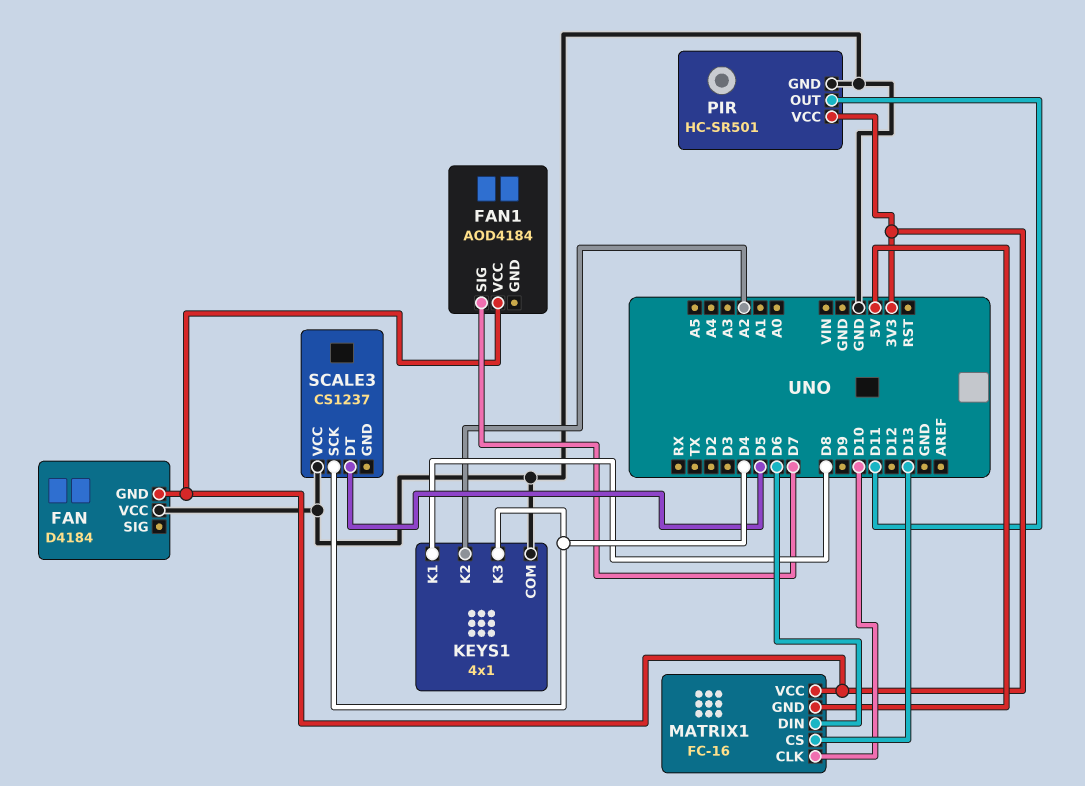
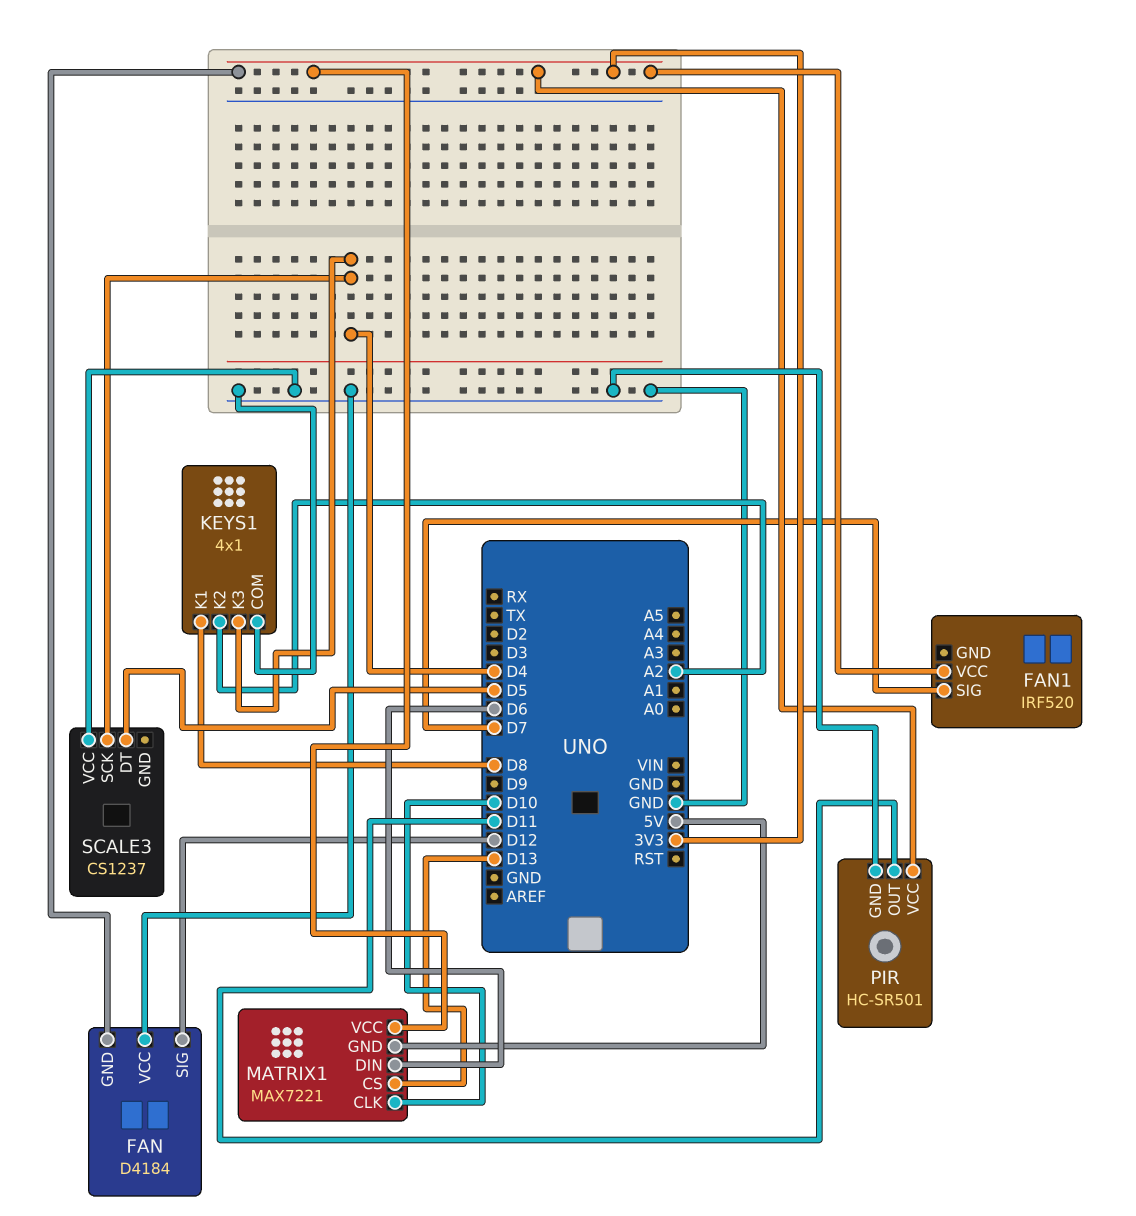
FAN pin SIG: none -> D12
FAN1: AOD4184 -> IRF520
MATRIX1: FC-16 -> MAX7221

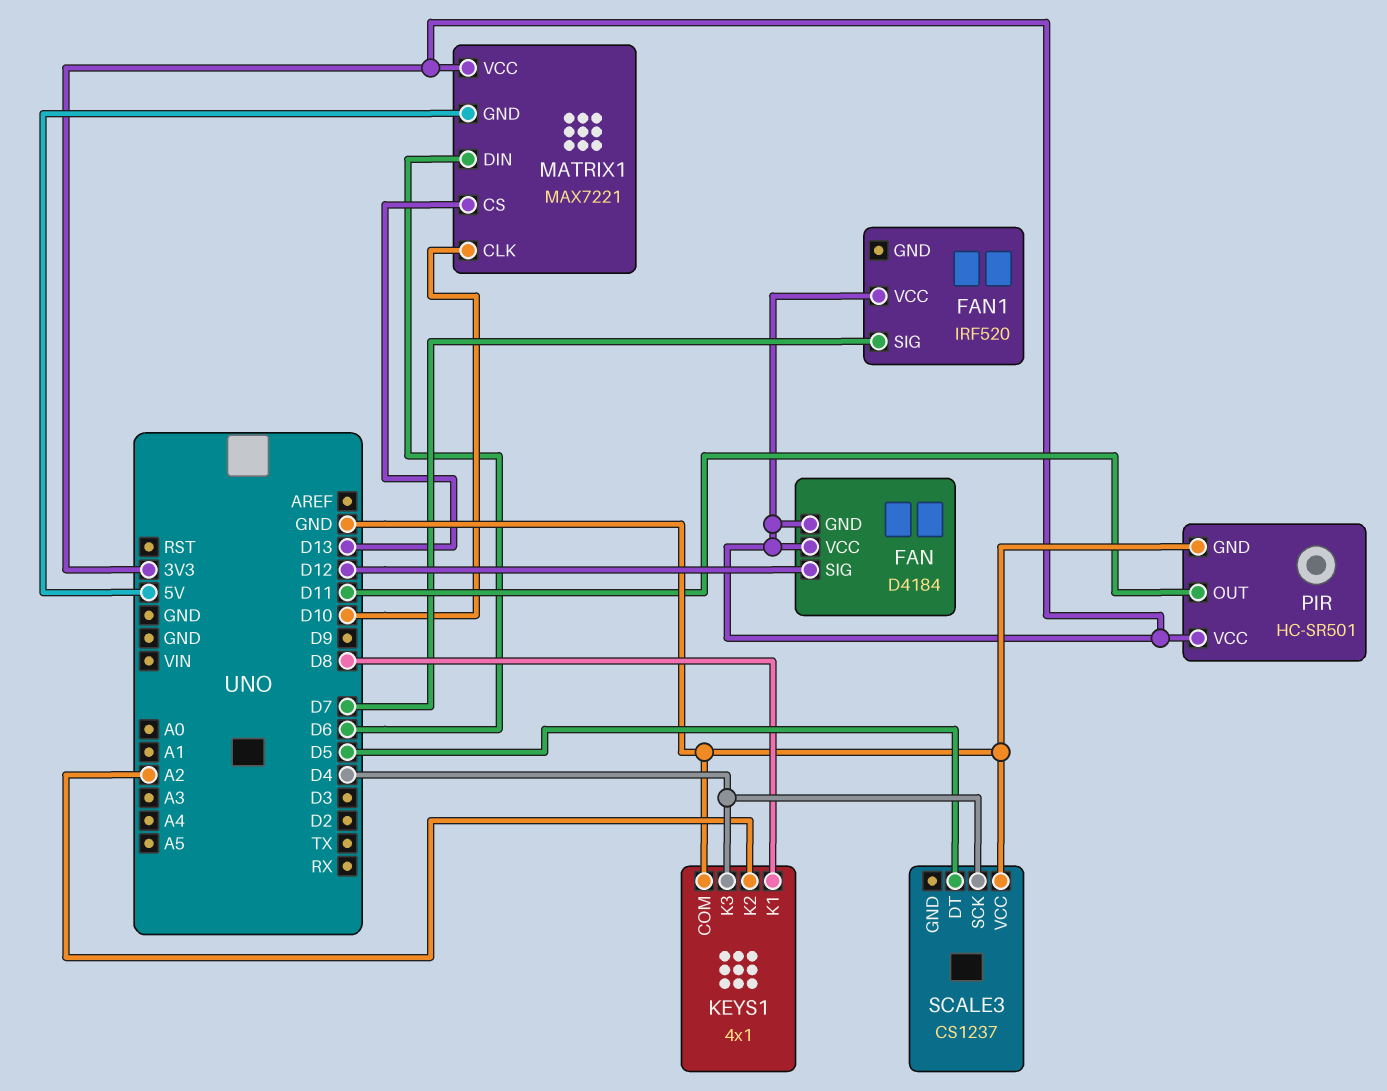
FAN pin VCC: GND -> 3V3

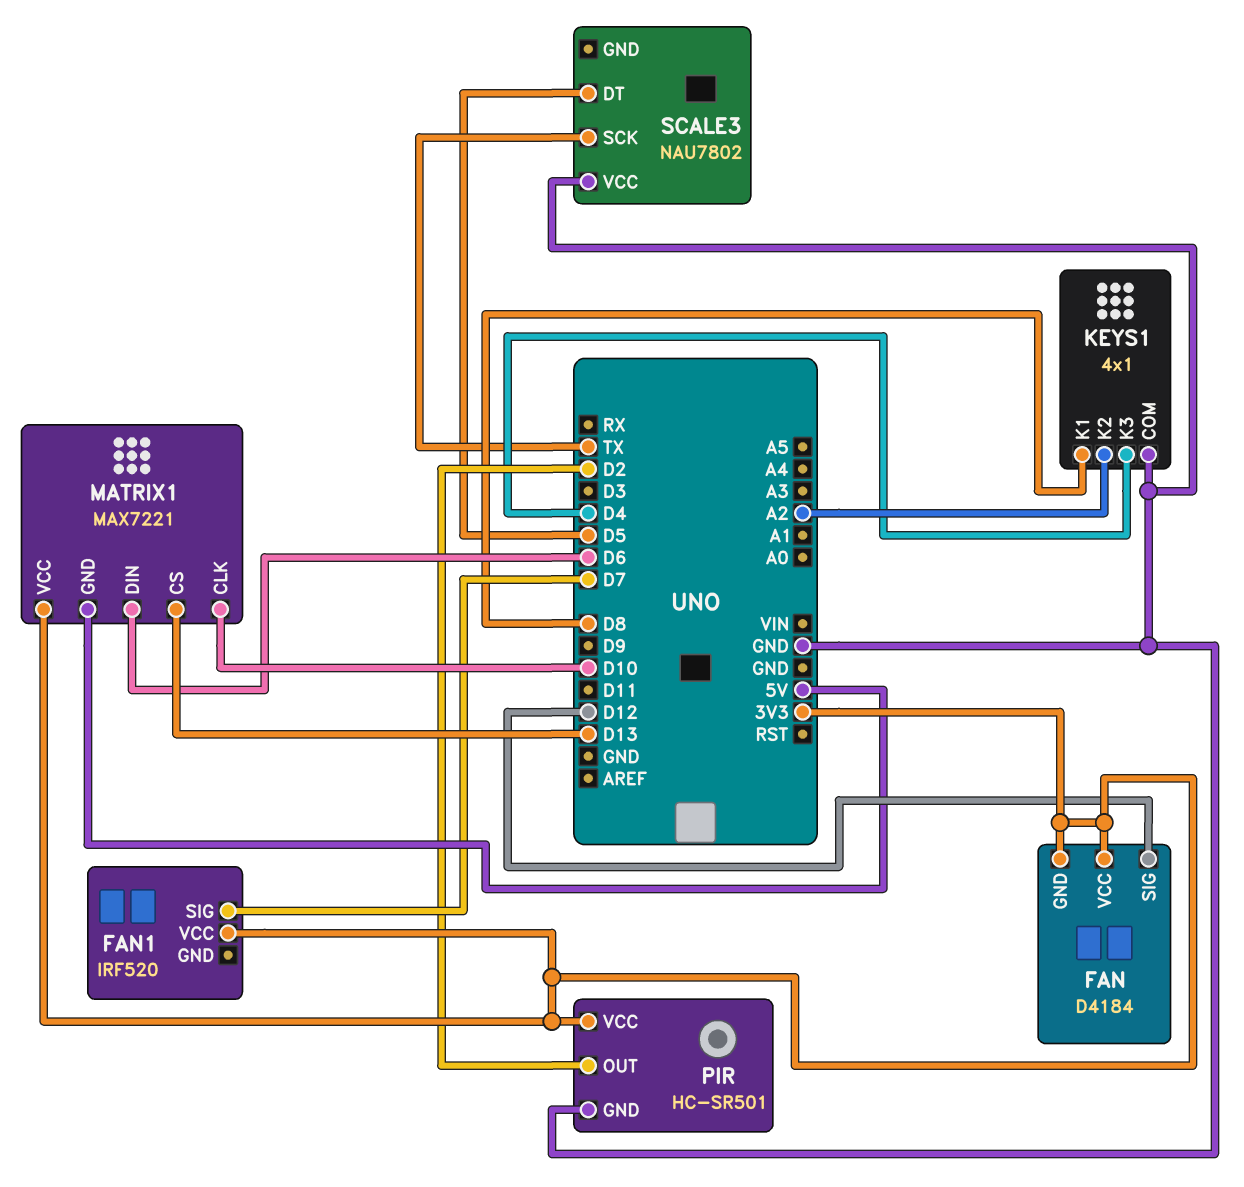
PIR pin OUT: D11 -> D2
SCALE3: CS1237 -> NAU7802
SCALE3 pin SCK: D4 -> TX

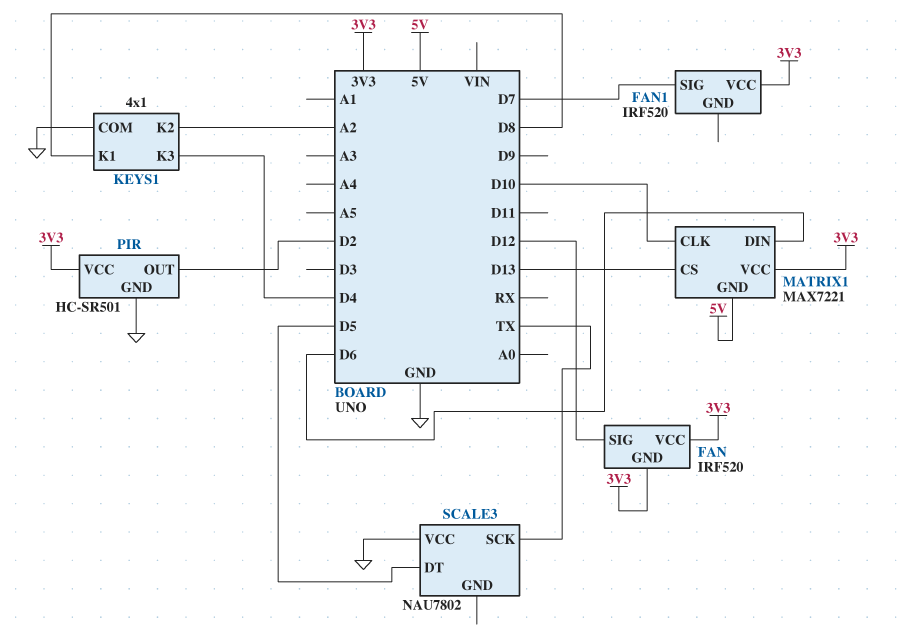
FAN: D4184 -> IRF520

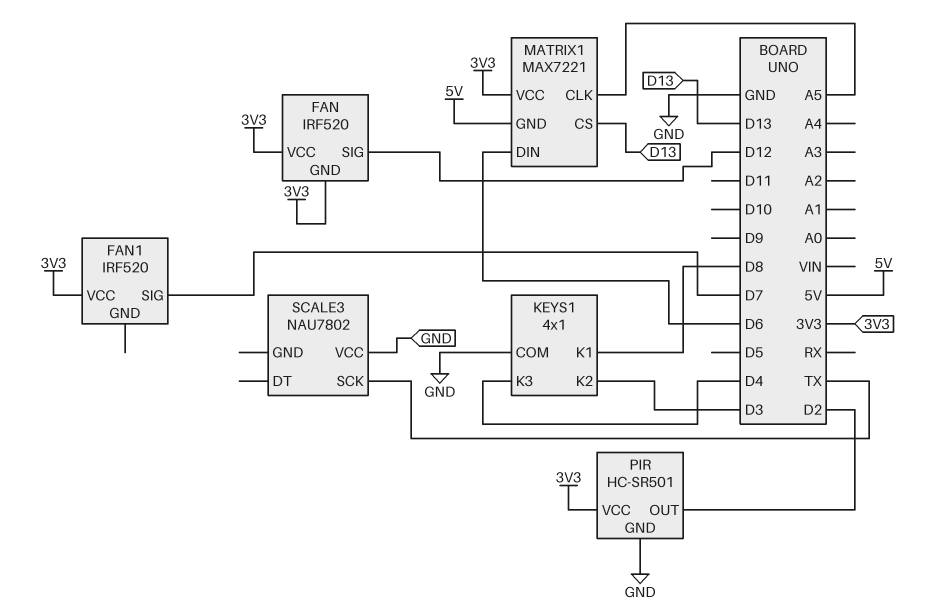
KEYS1 pin K2: A2 -> D3
MATRIX1 pin CLK: D10 -> A5
SCALE3 pin DT: D5 -> none

